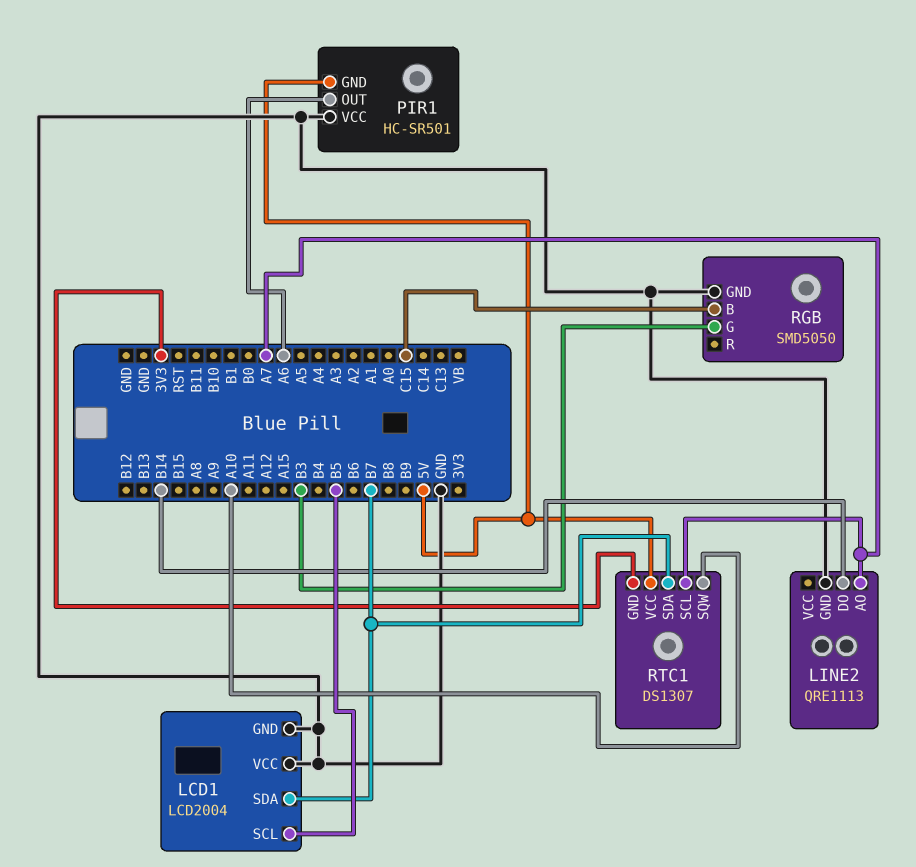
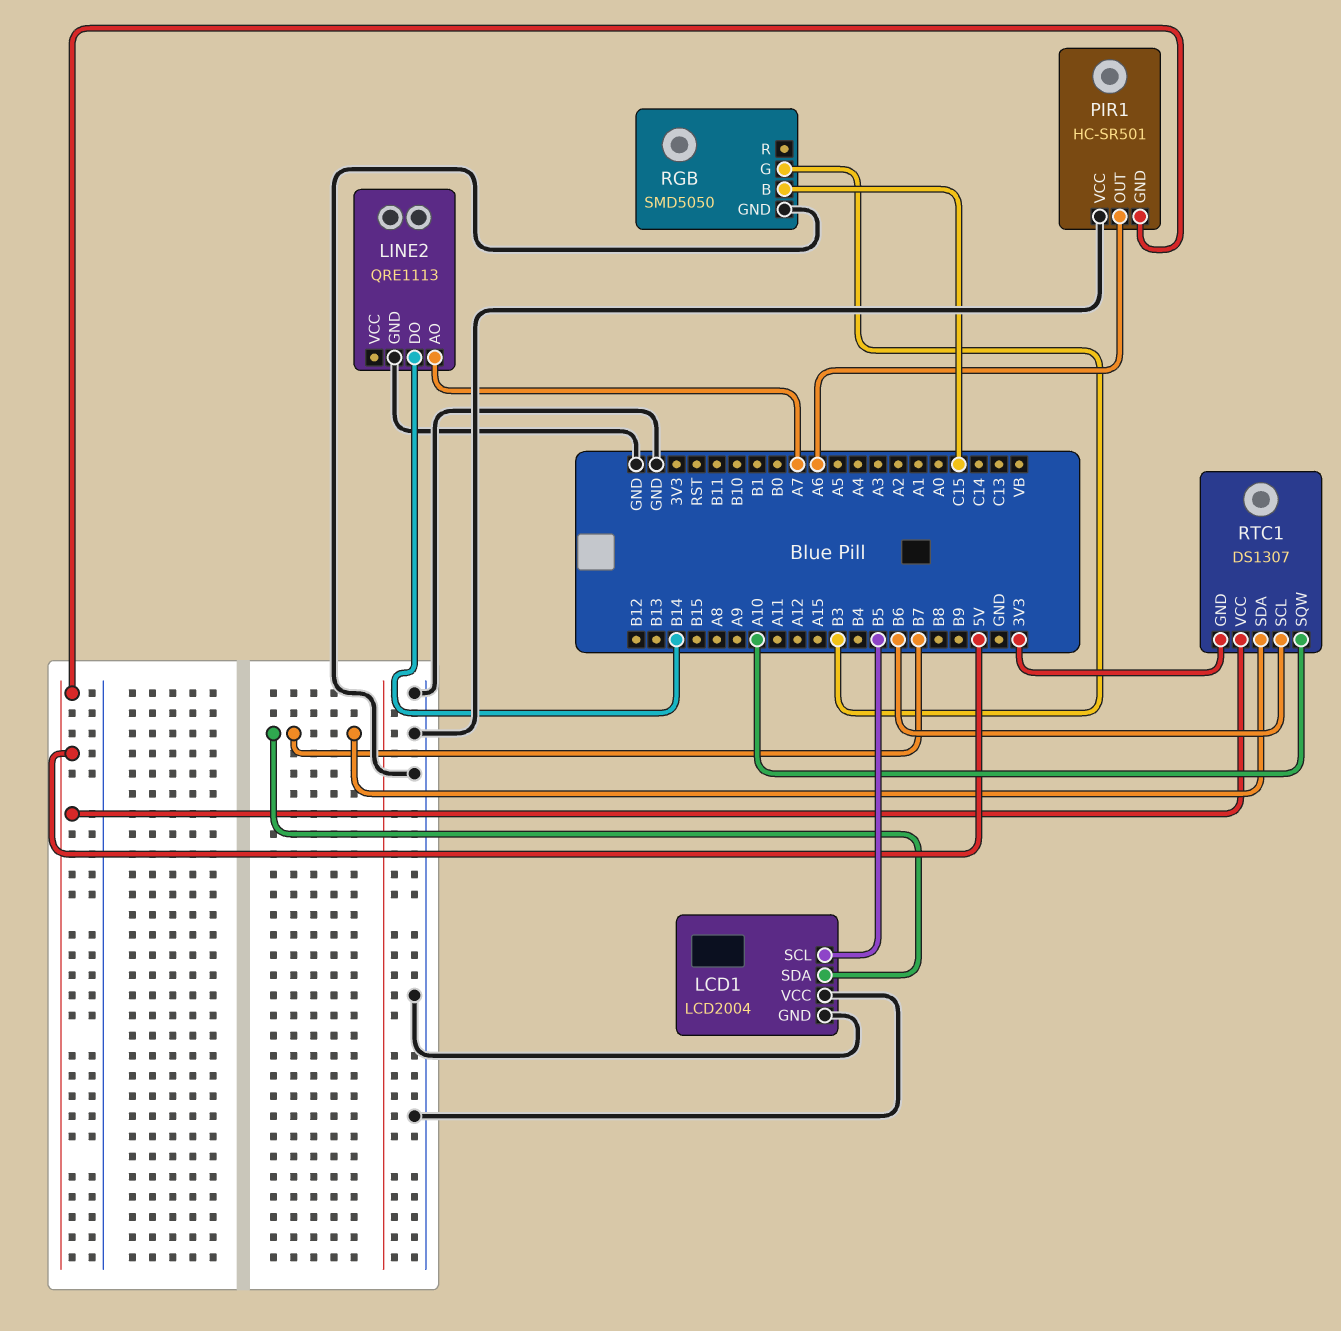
RTC1 pin SCL: A7 -> B6

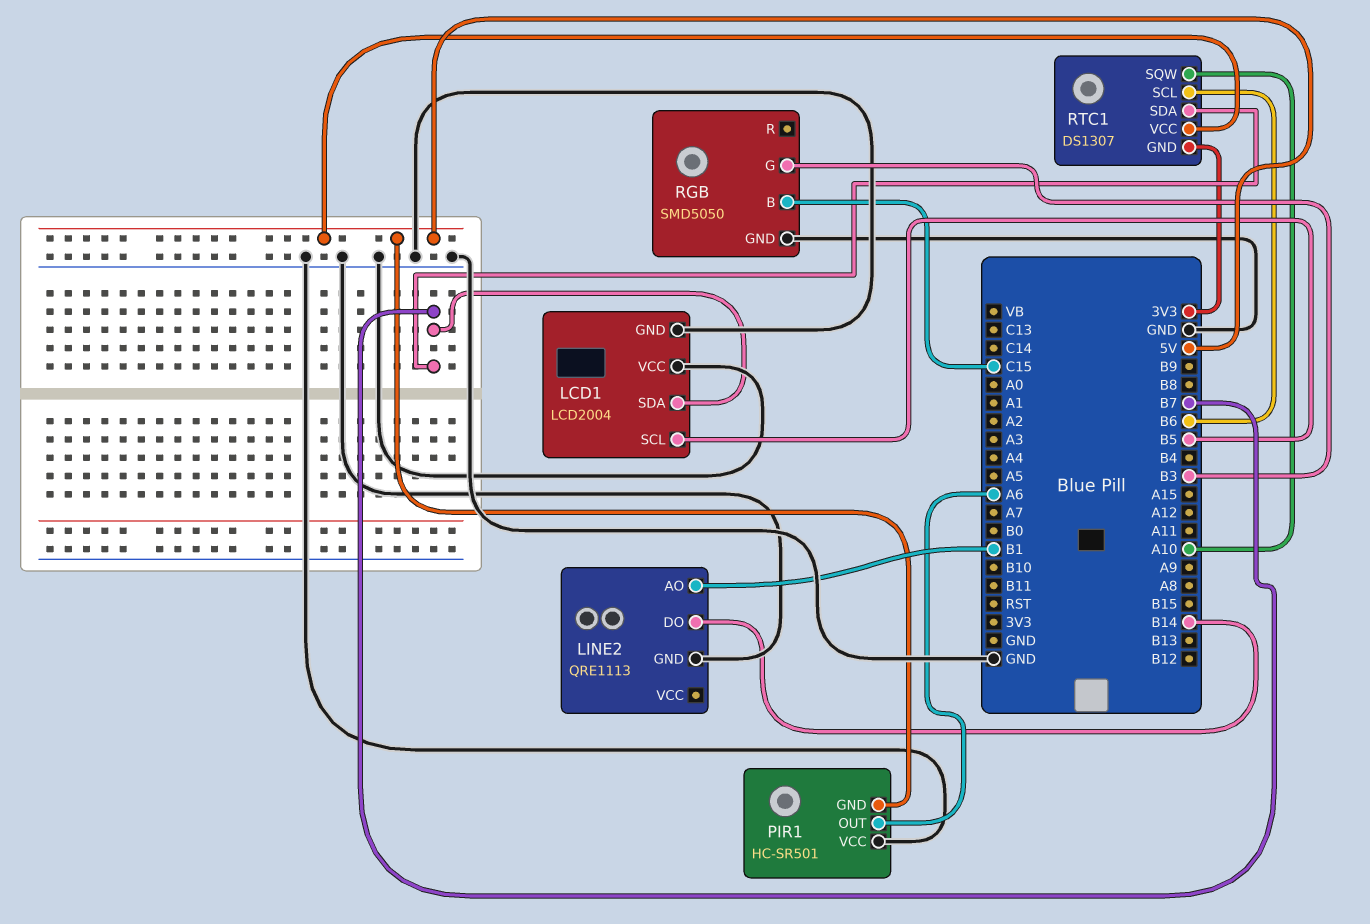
LINE2 pin AO: A7 -> B1

